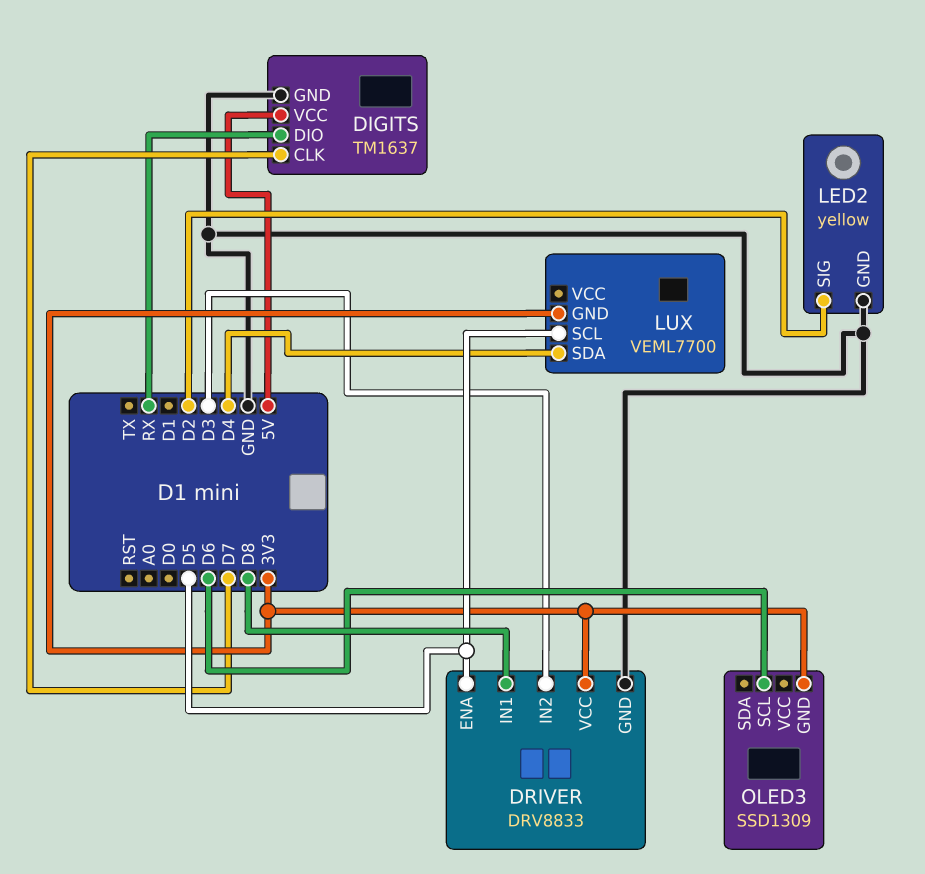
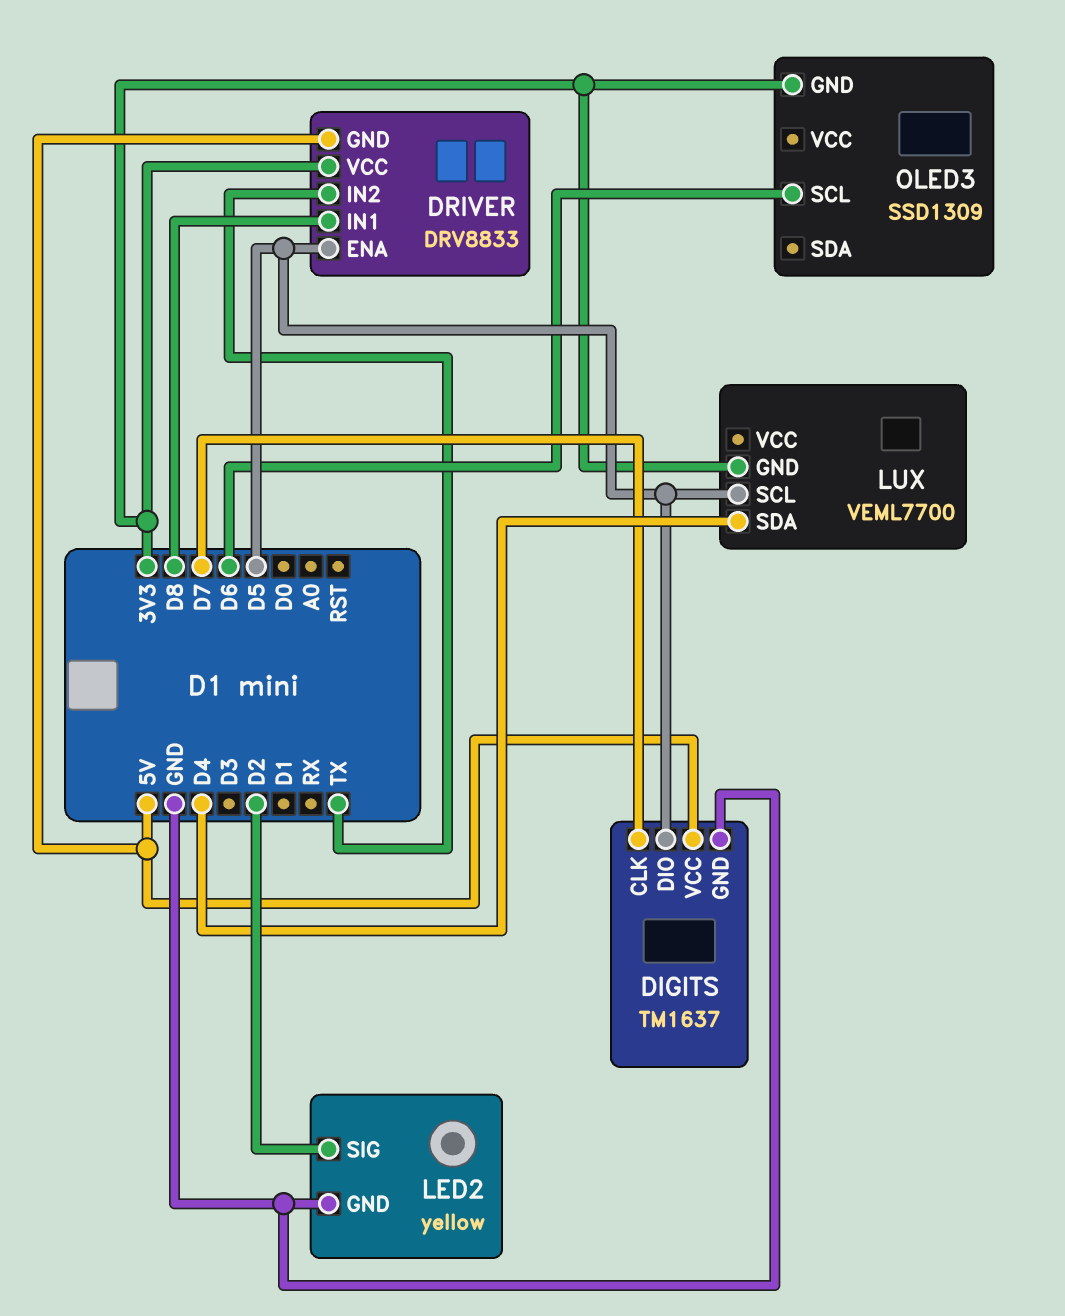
DIGITS pin DIO: RX -> D5
DRIVER pin GND: GND -> 5V
DRIVER pin IN2: D3 -> TX

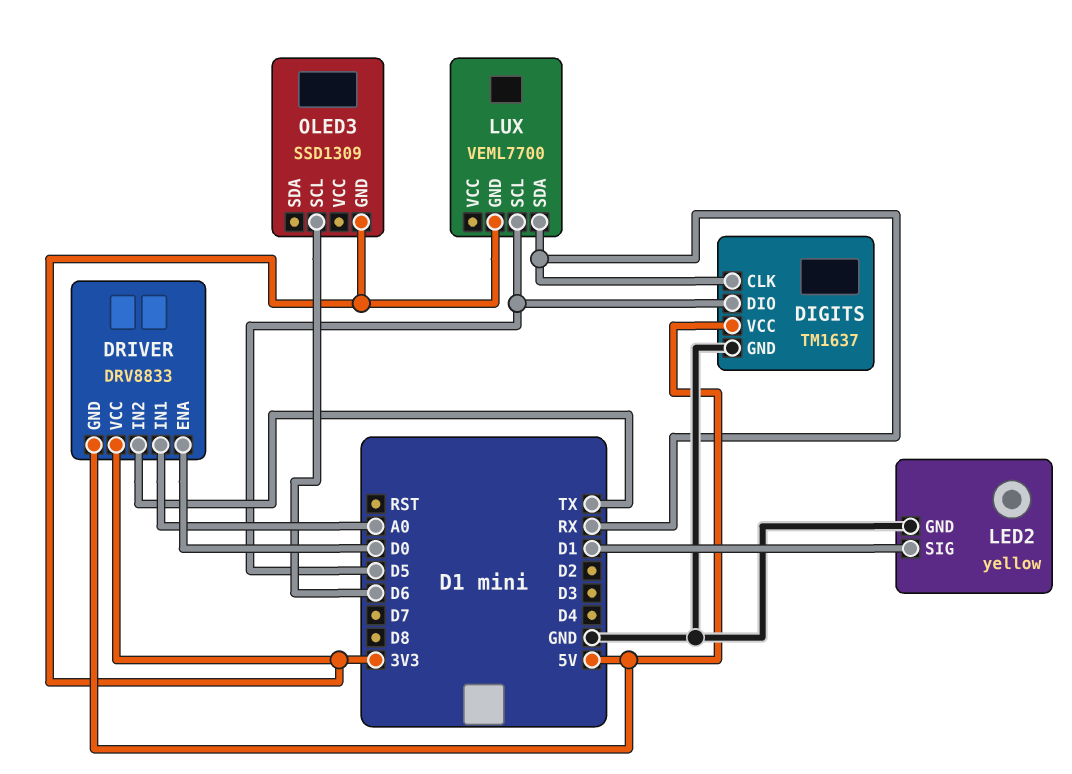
DIGITS pin CLK: D7 -> RX
DRIVER pin ENA: D5 -> D0
DRIVER pin IN1: D8 -> A0
LED2 pin SIG: D2 -> D1
LUX pin SDA: D4 -> RX

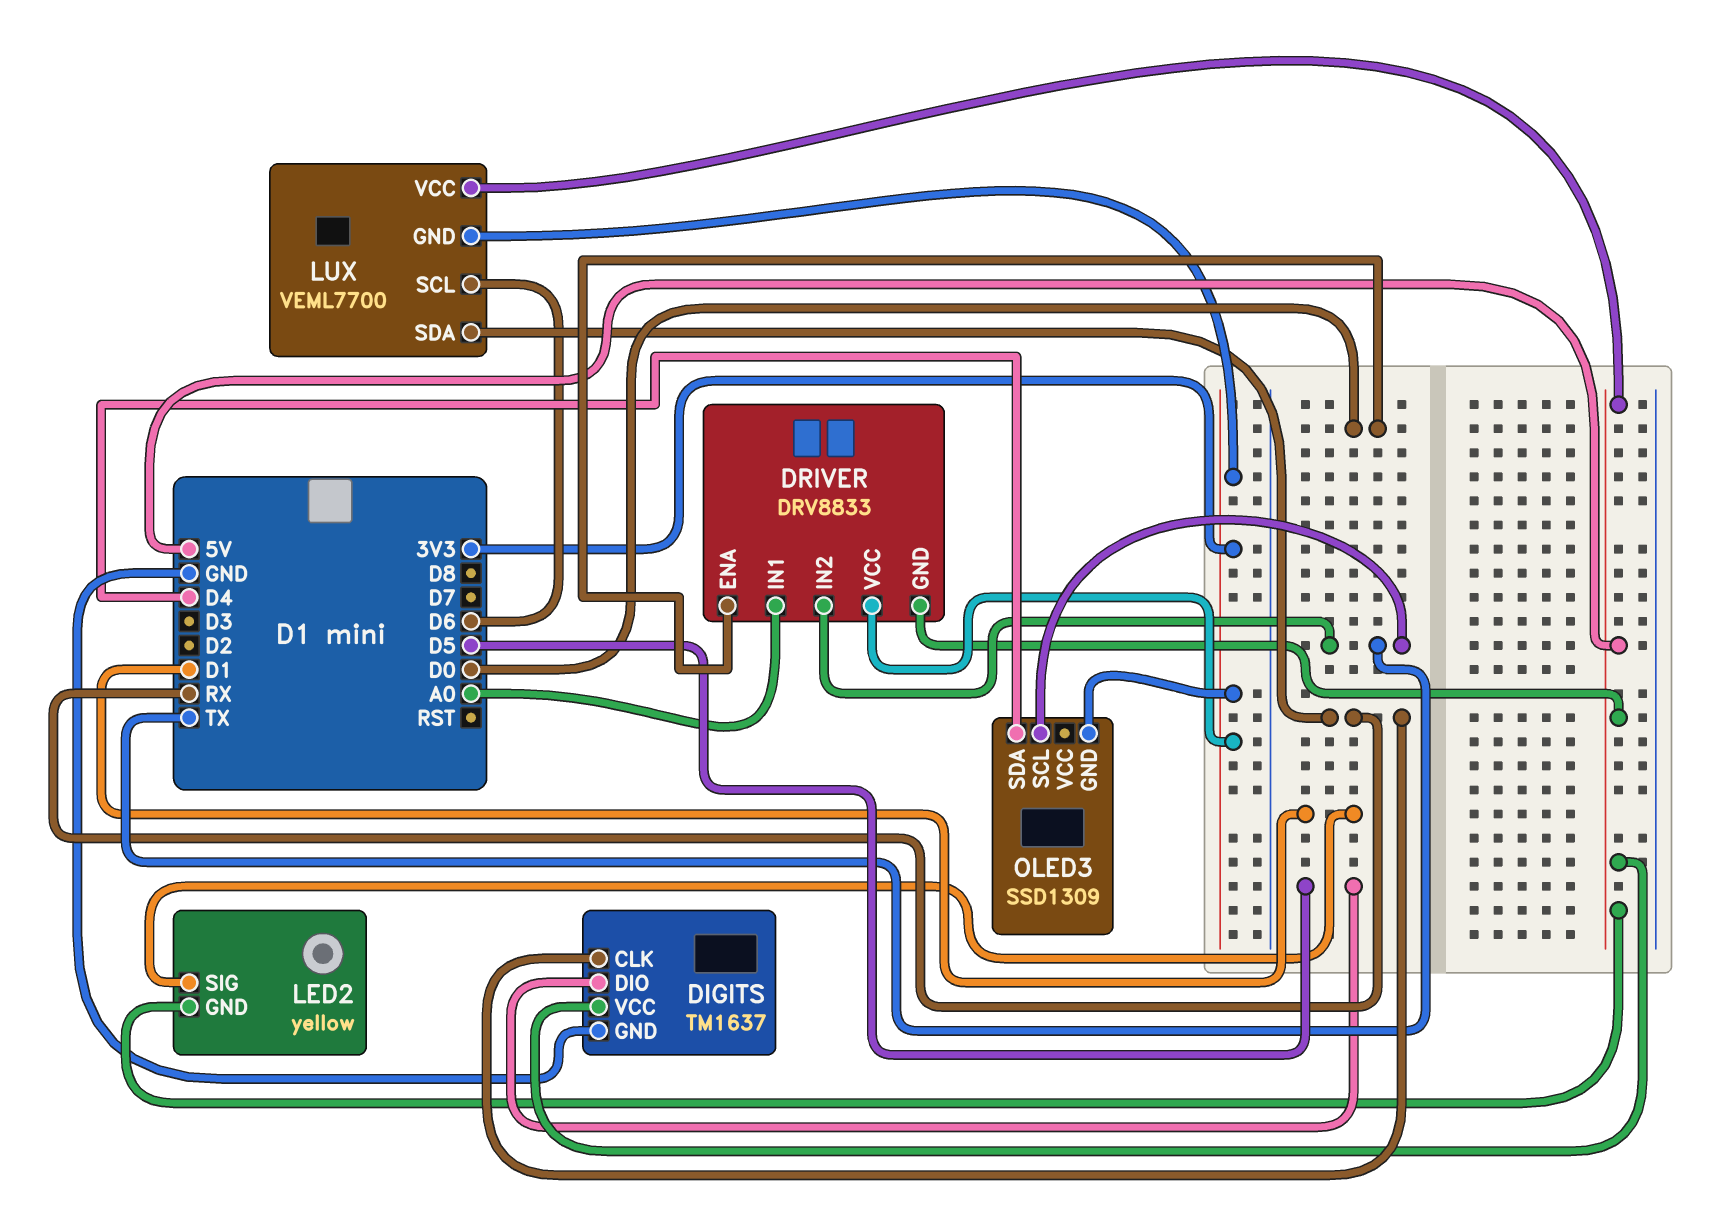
LED2 pin GND: GND -> 5V
LUX pin SCL: D5 -> D6
LUX pin VCC: none -> 5V
OLED3 pin SCL: D6 -> TX
OLED3 pin SDA: none -> D4

